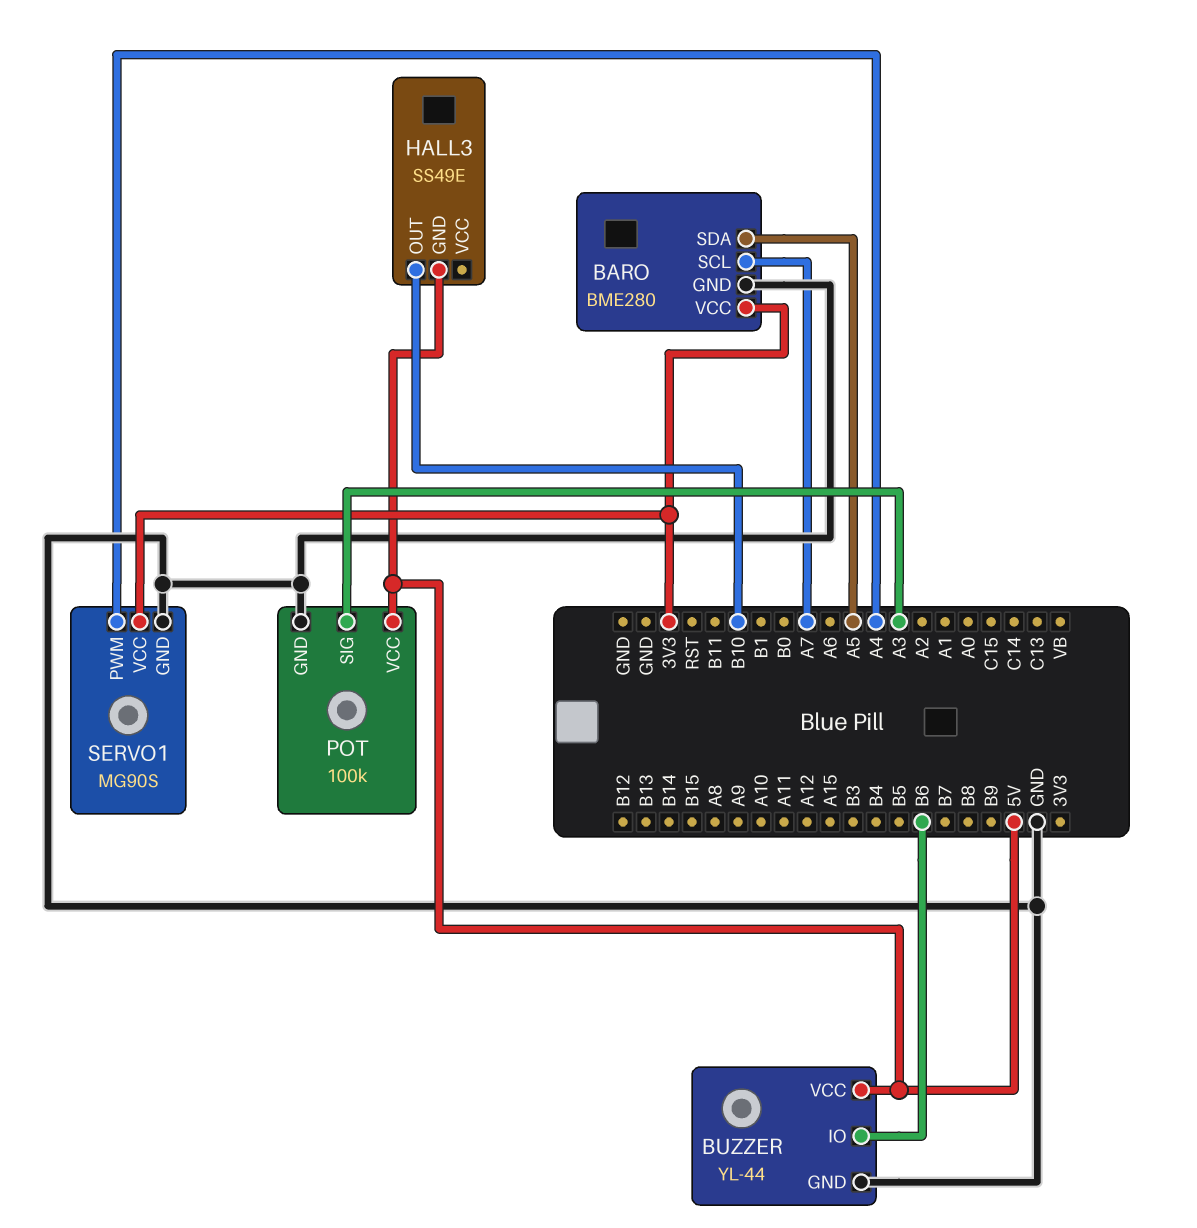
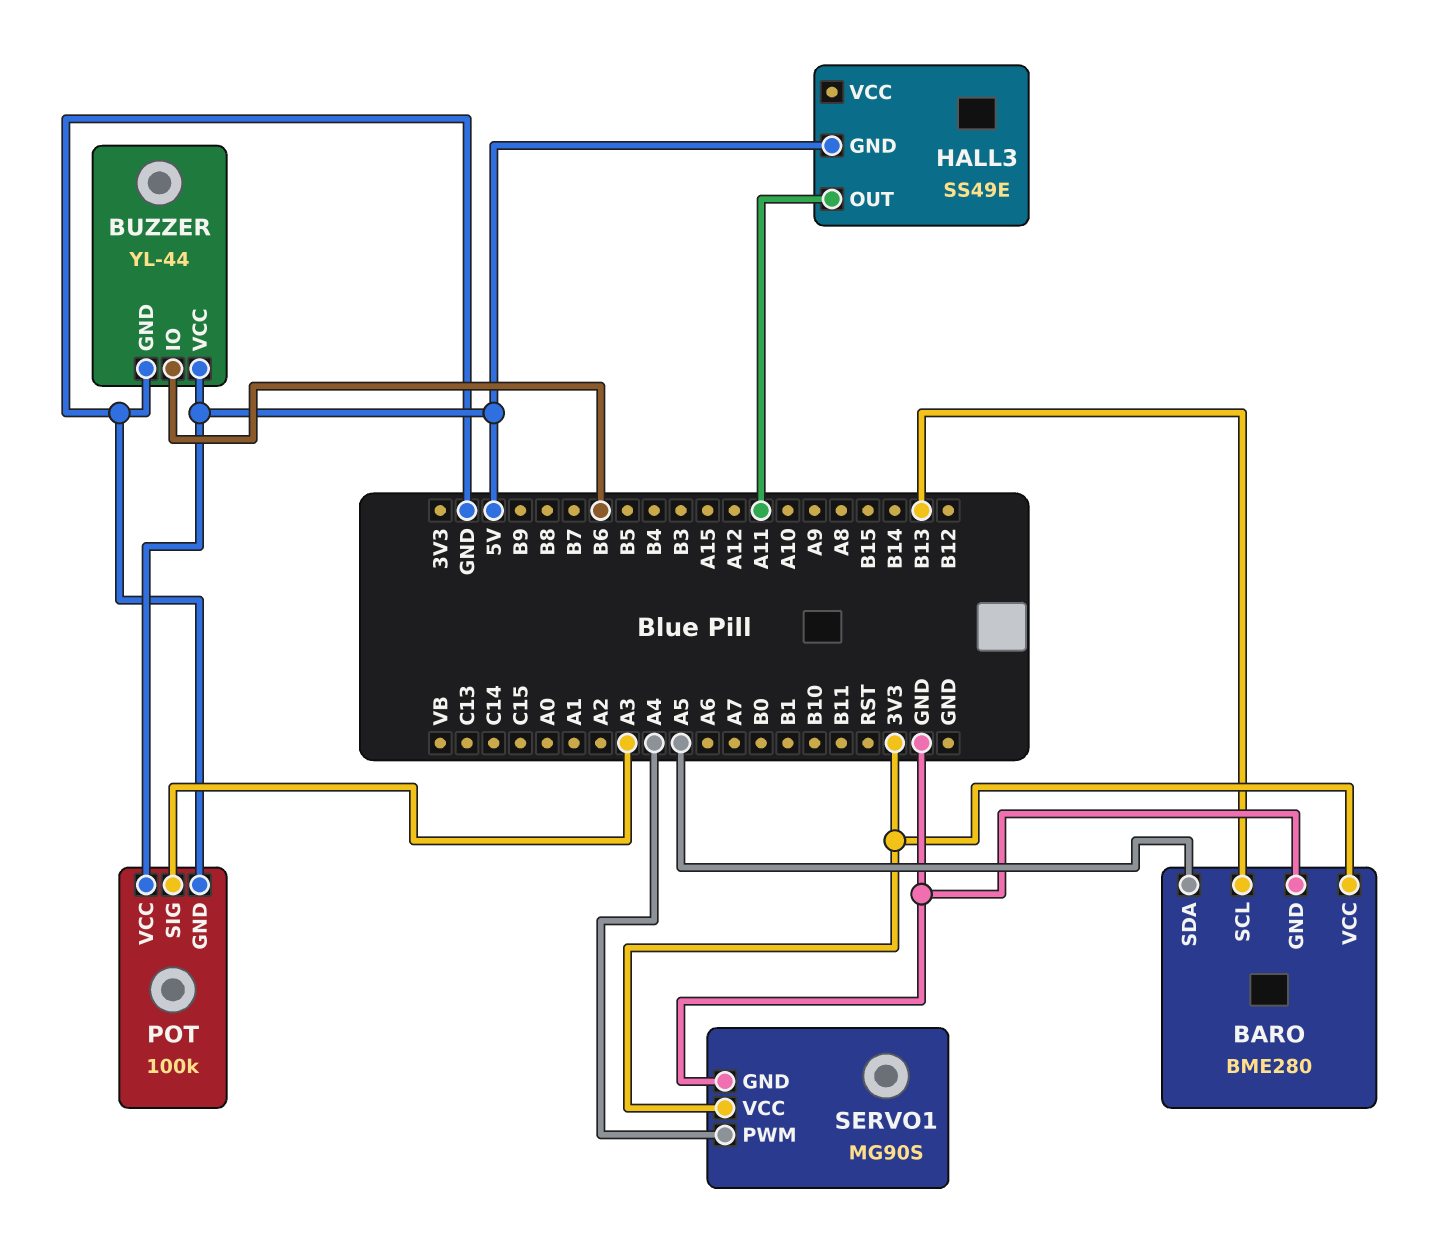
BARO pin SCL: A7 -> B13
HALL3 pin OUT: B10 -> A11

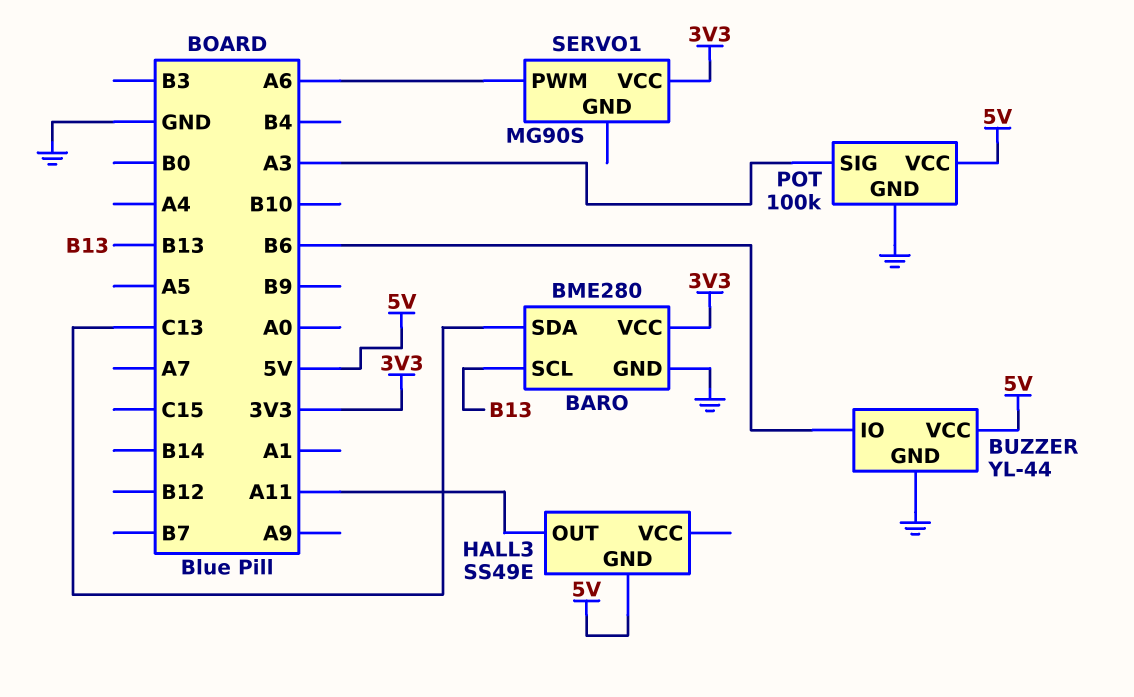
BARO pin SDA: A5 -> C13
SERVO1 pin GND: GND -> none
SERVO1 pin PWM: A4 -> A6

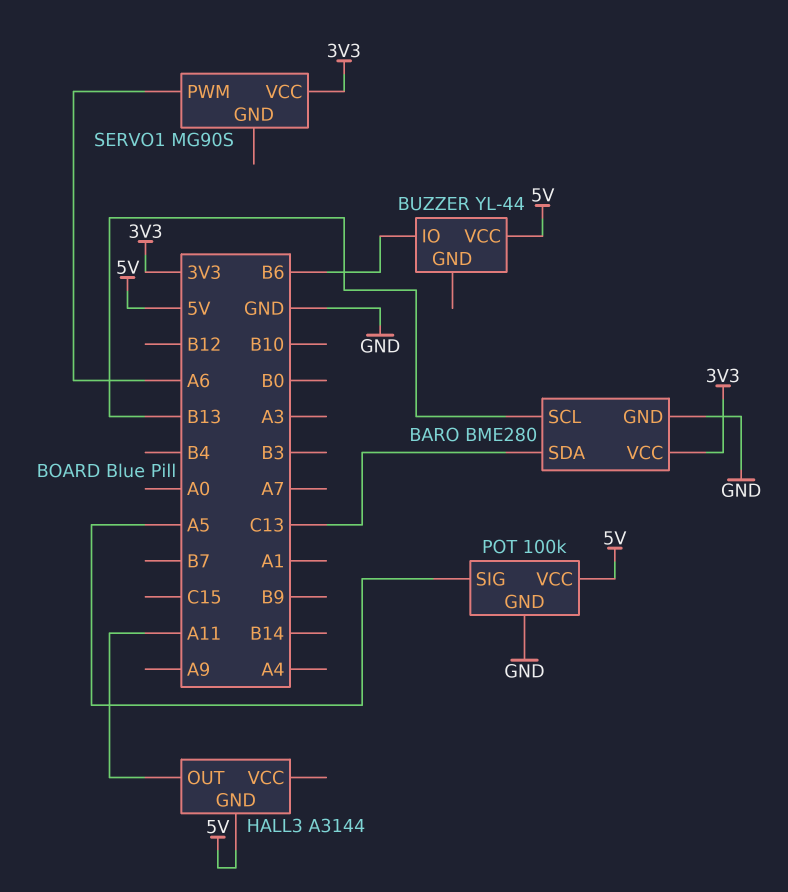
BUZZER pin GND: GND -> none
HALL3: SS49E -> A3144
POT pin SIG: A3 -> A5

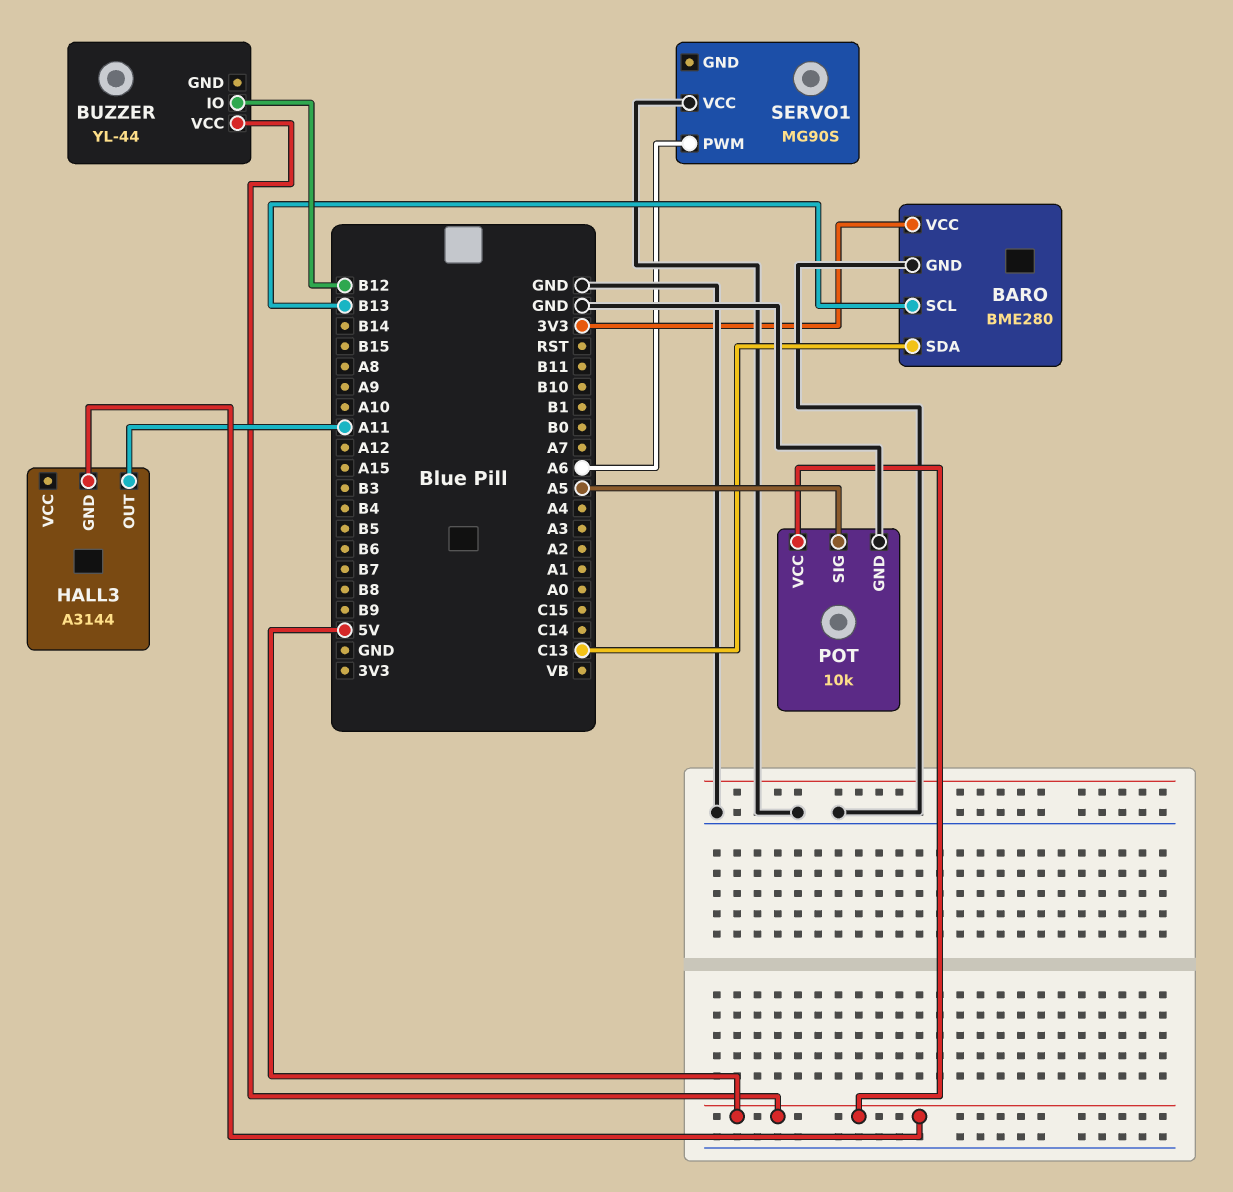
BUZZER pin IO: B6 -> B12
POT: 100k -> 10k
SERVO1 pin VCC: 3V3 -> GND

